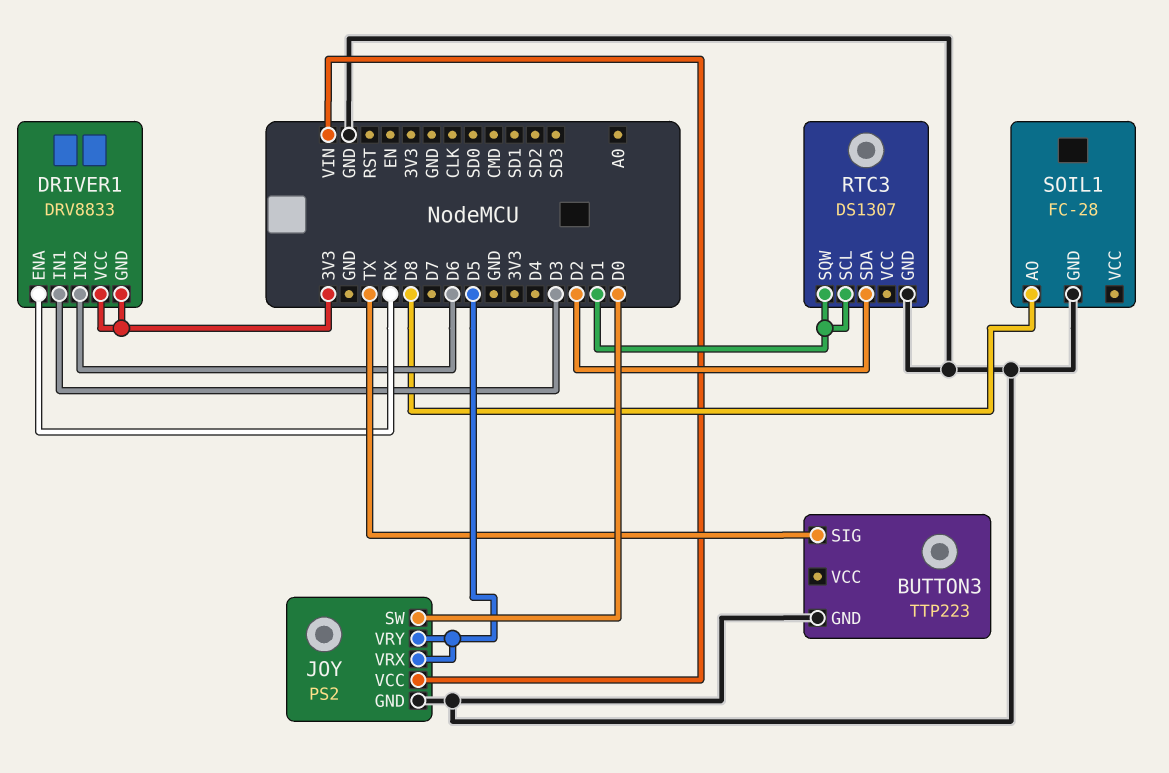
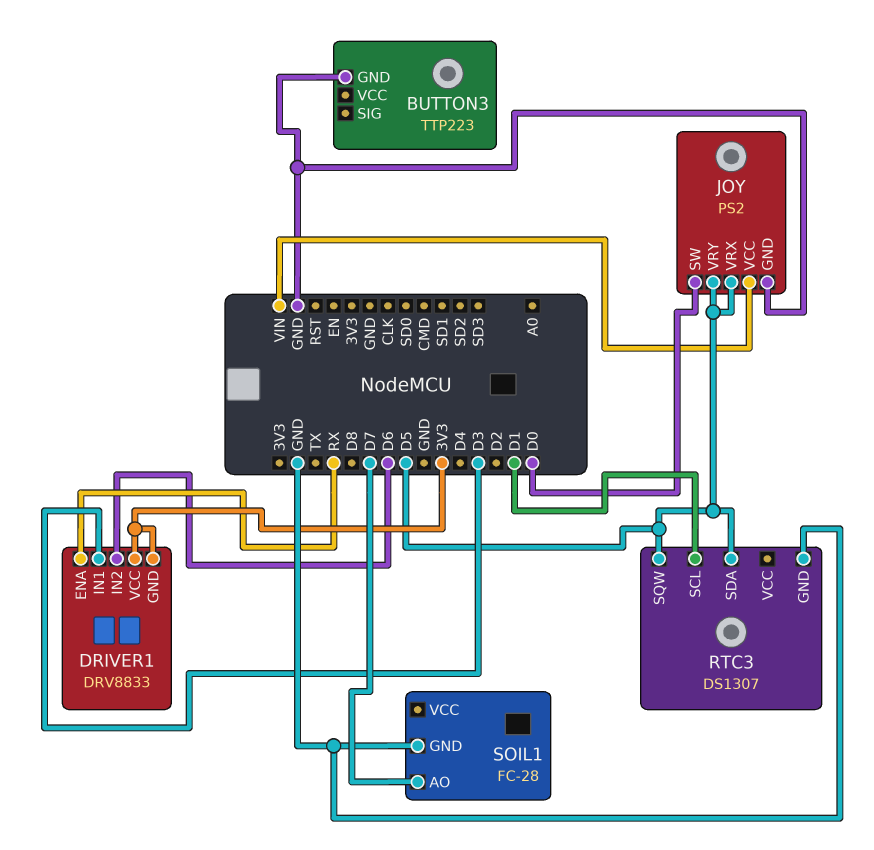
BUTTON3 pin SIG: TX -> none
RTC3 pin SDA: D2 -> D5
RTC3 pin SQW: D1 -> D5
SOIL1 pin AO: D8 -> D7

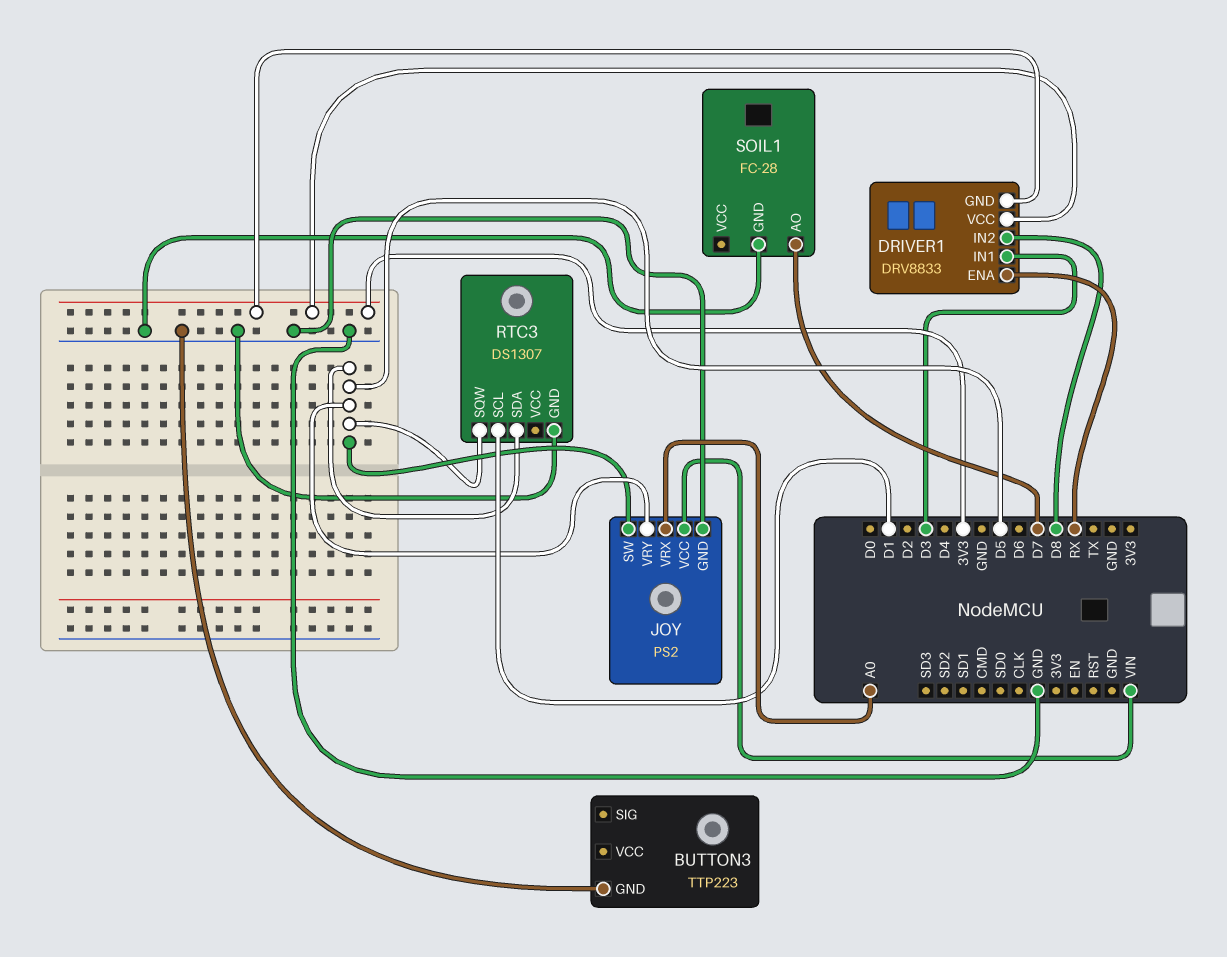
DRIVER1 pin IN2: D6 -> D8
JOY pin SW: D0 -> D5
JOY pin VRX: D5 -> A0

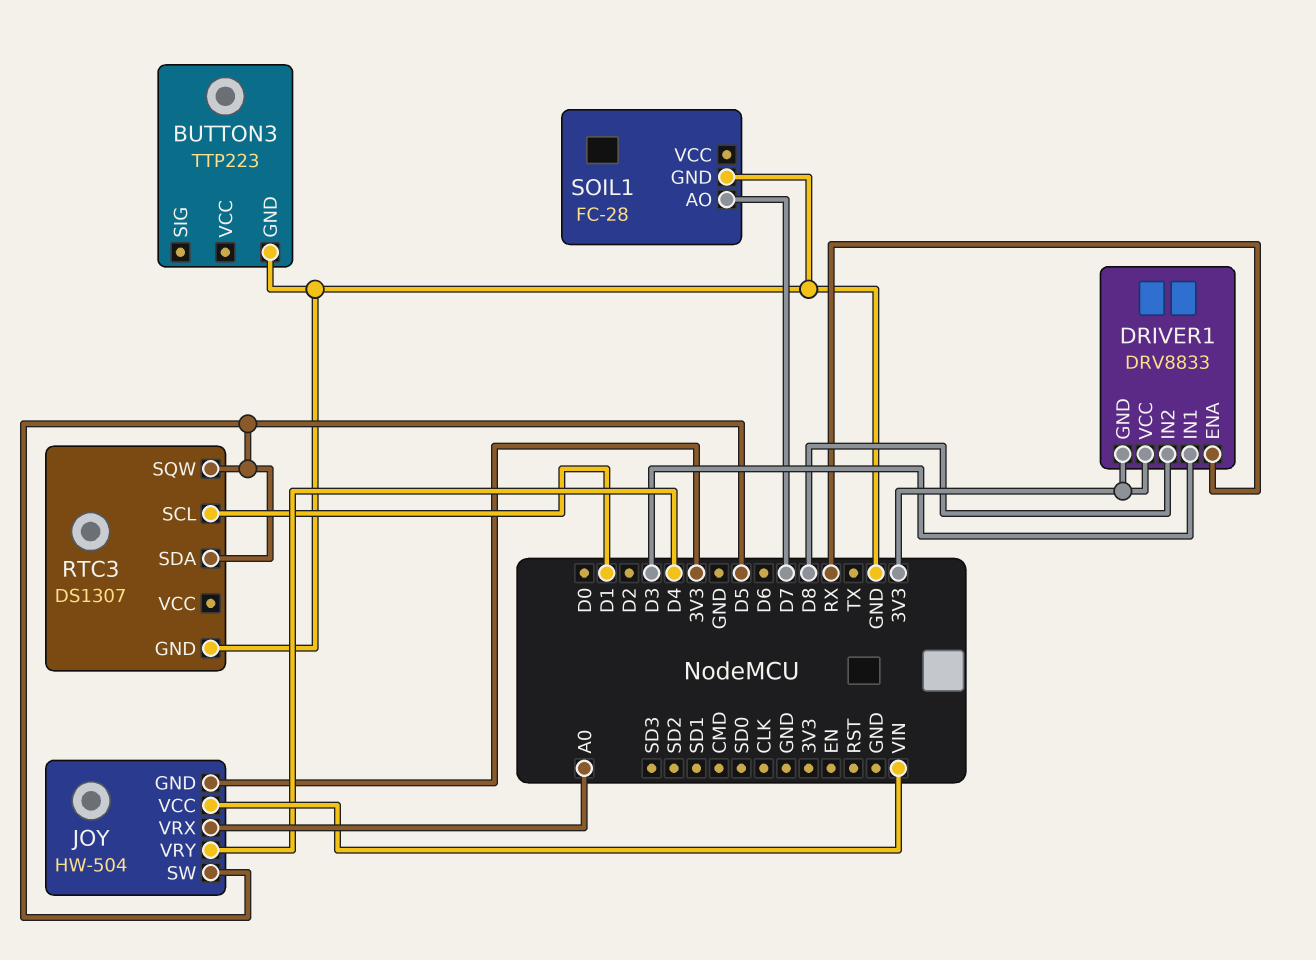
JOY: PS2 -> HW-504
JOY pin GND: GND -> 3V3
JOY pin VRY: D5 -> D4

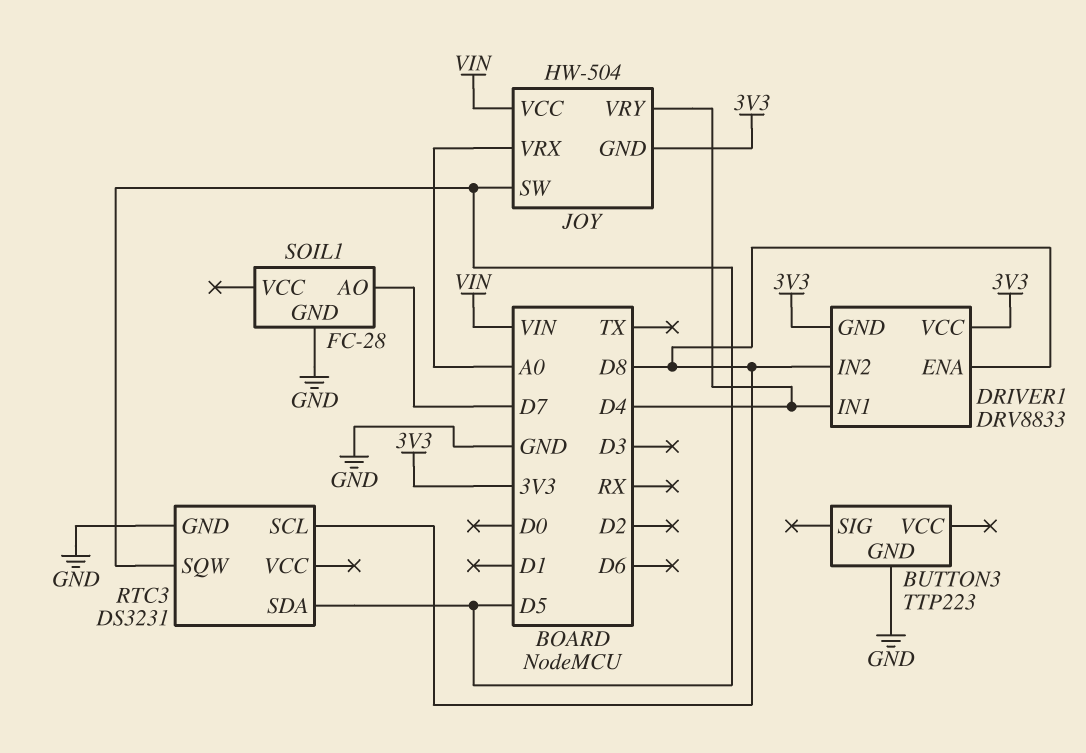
DRIVER1 pin ENA: RX -> D8
DRIVER1 pin IN1: D3 -> D4
RTC3: DS1307 -> DS3231
RTC3 pin SCL: D1 -> D8

